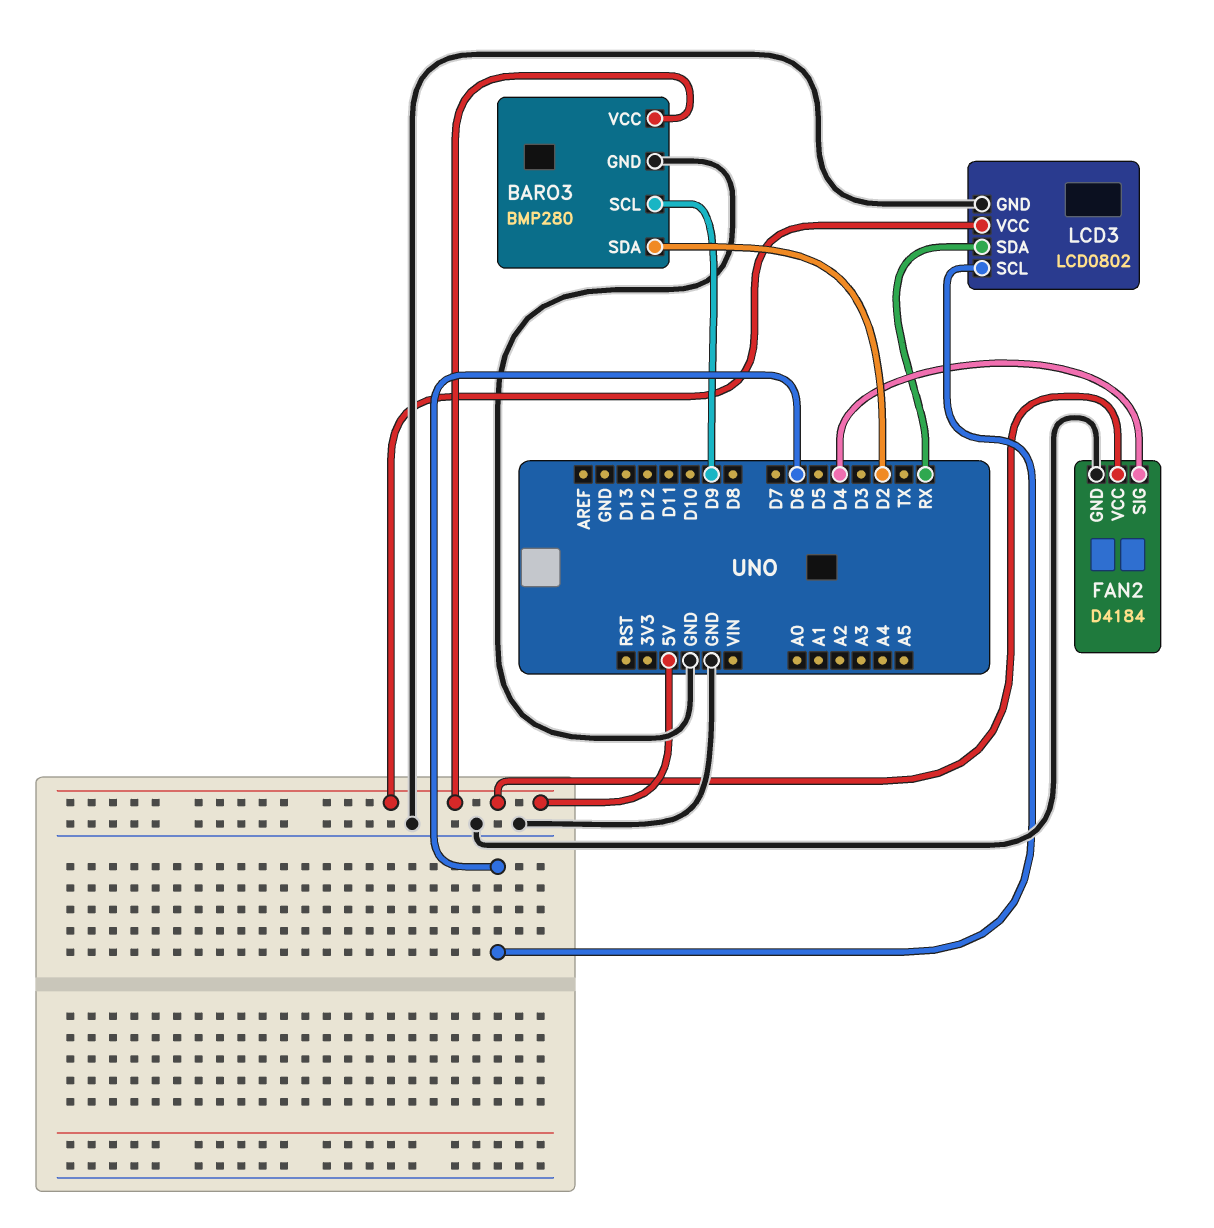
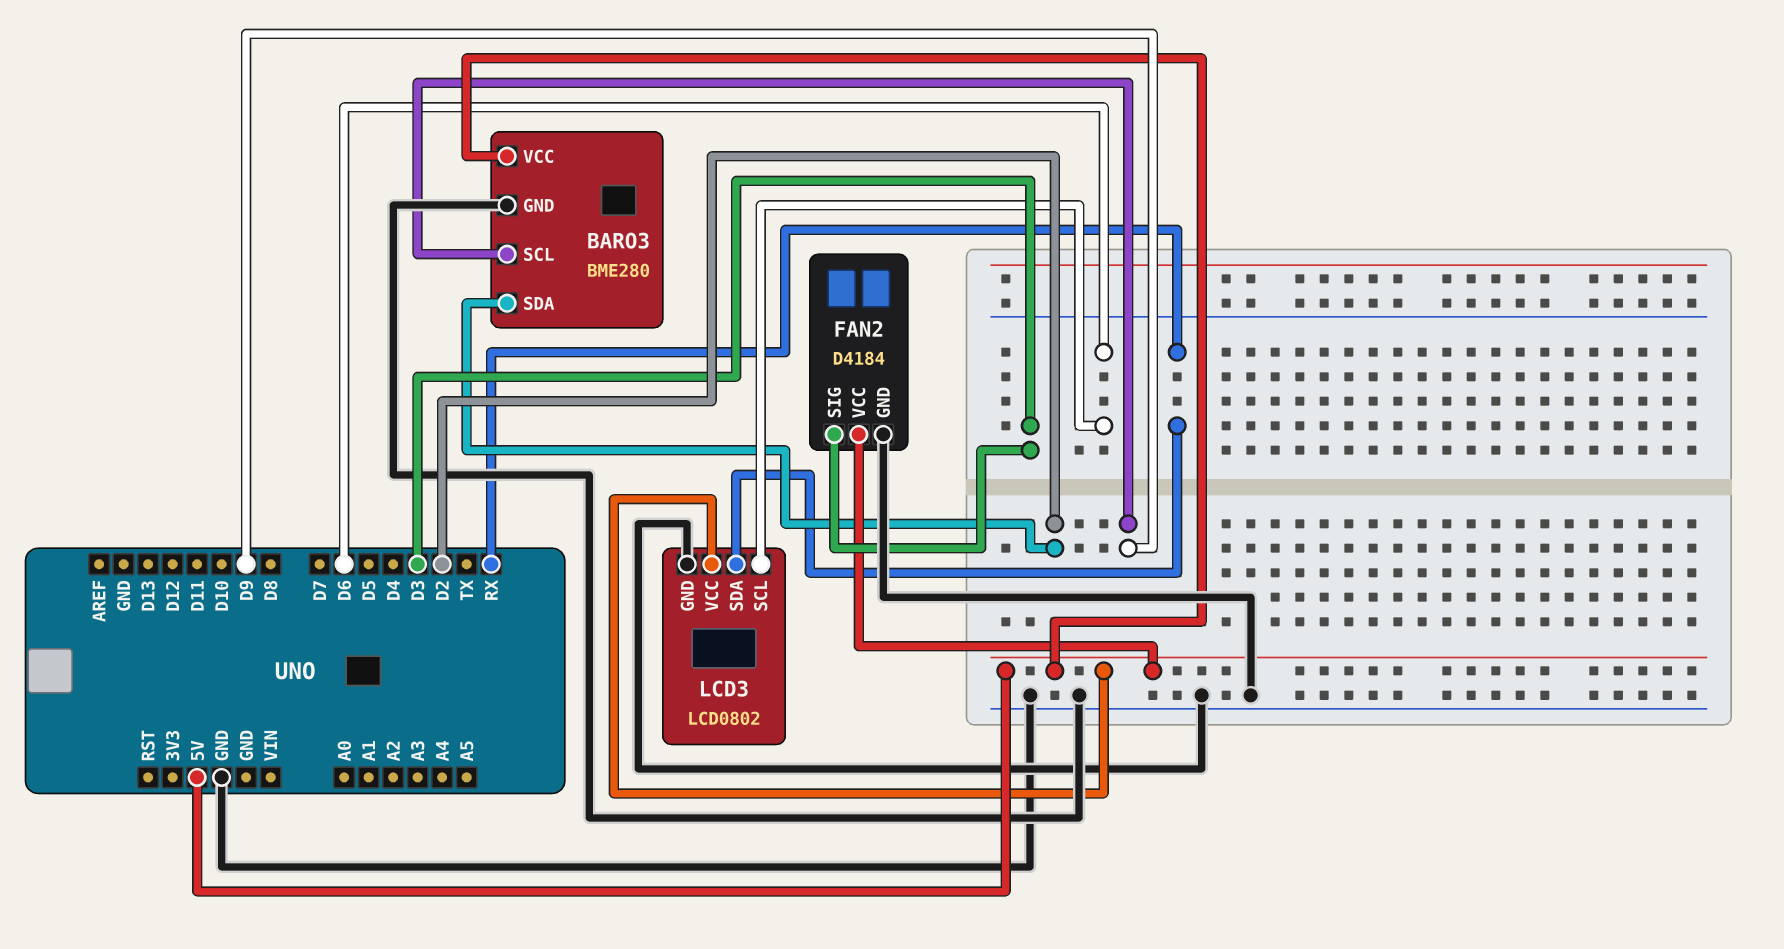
BARO3: BMP280 -> BME280
FAN2 pin SIG: D4 -> D3

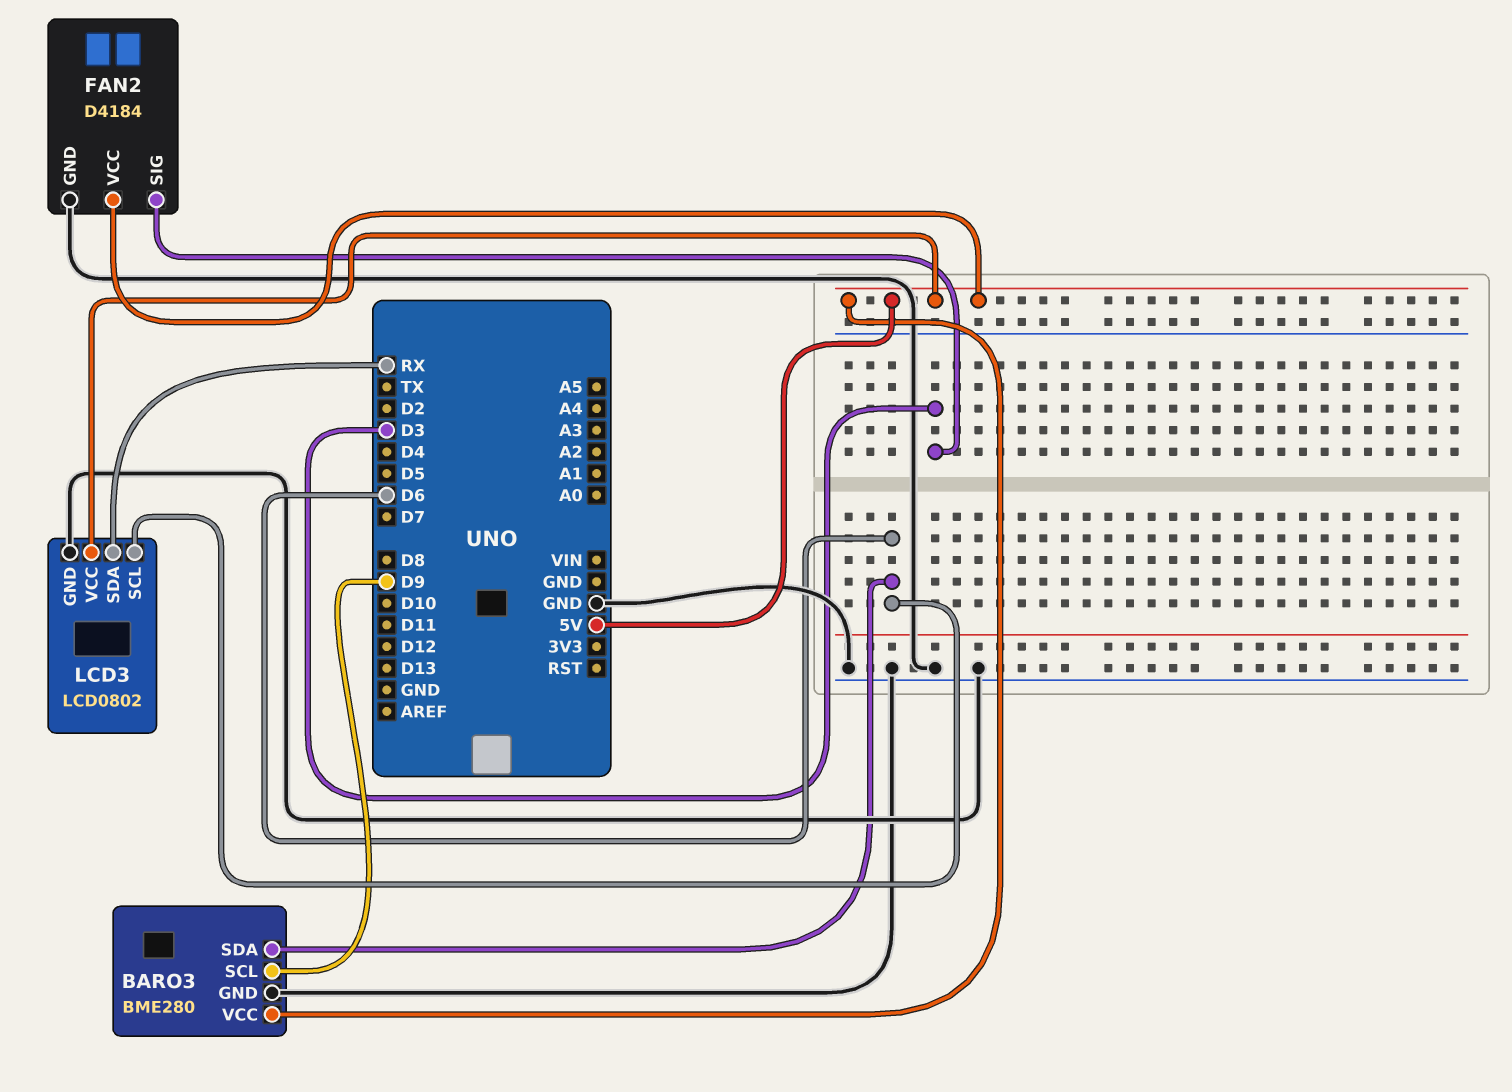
BARO3 pin SDA: D2 -> D6

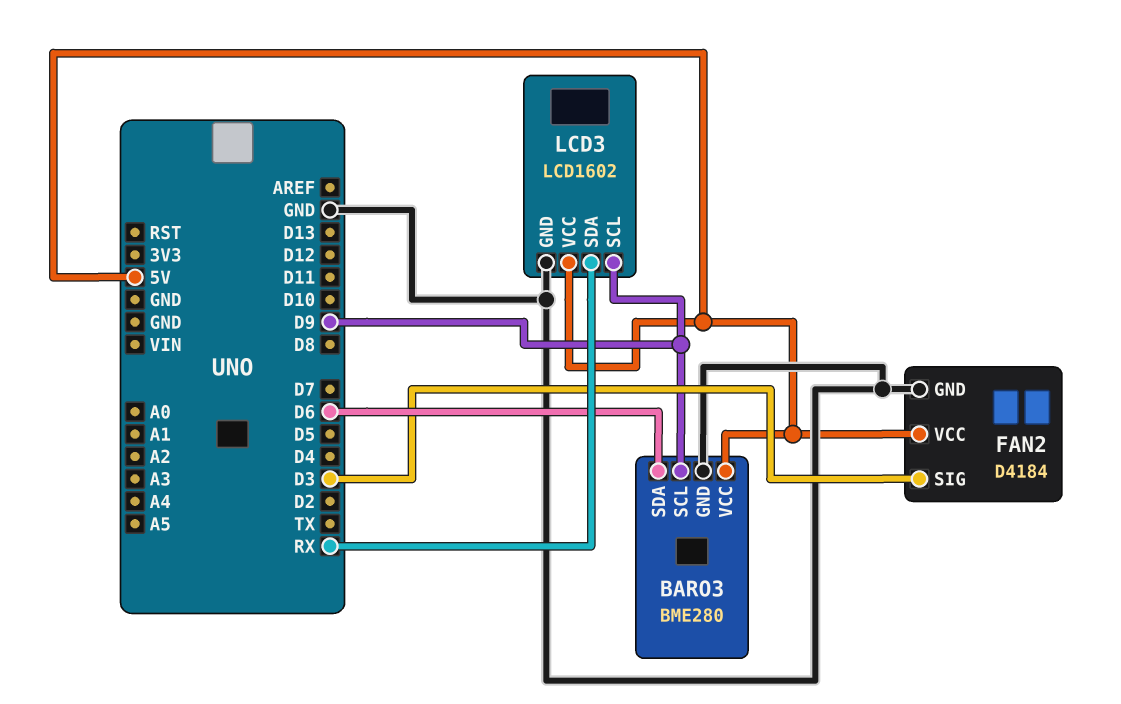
LCD3: LCD0802 -> LCD1602
LCD3 pin SCL: D6 -> D9

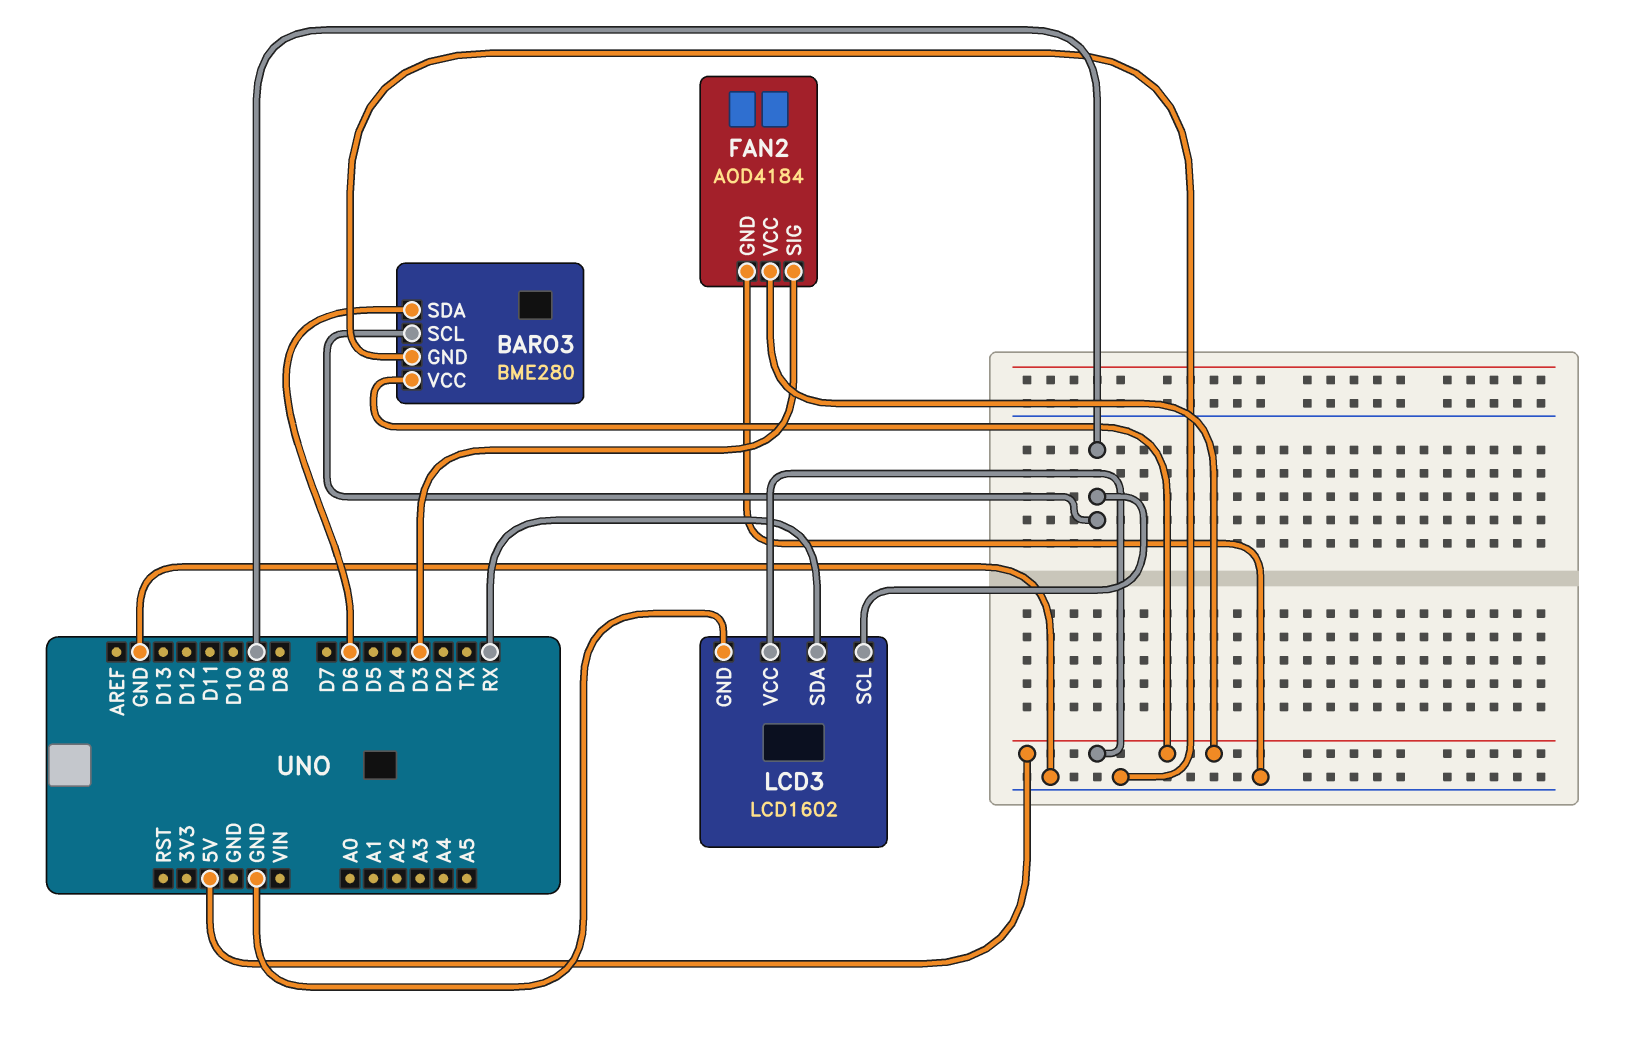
FAN2: D4184 -> AOD4184

